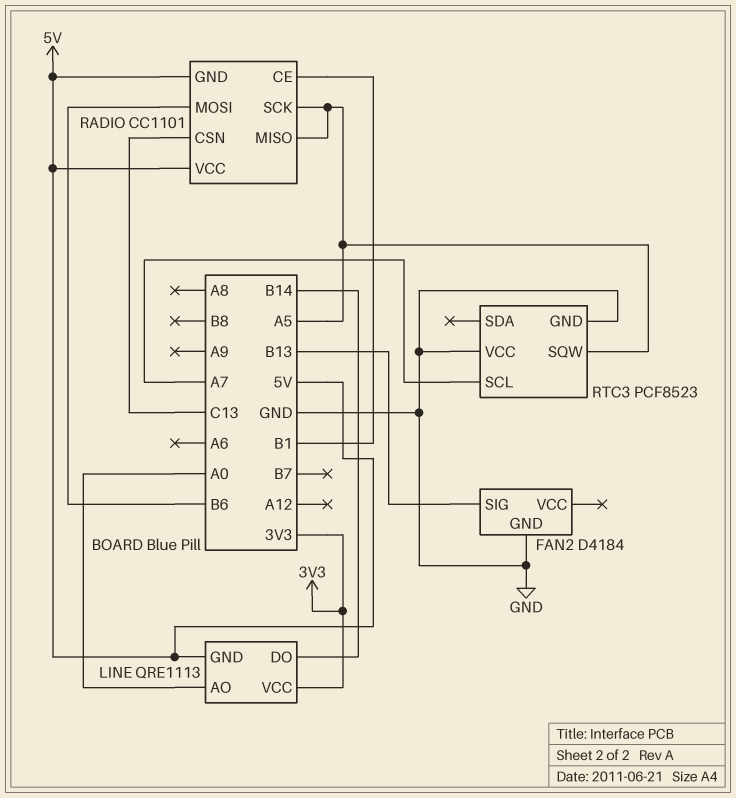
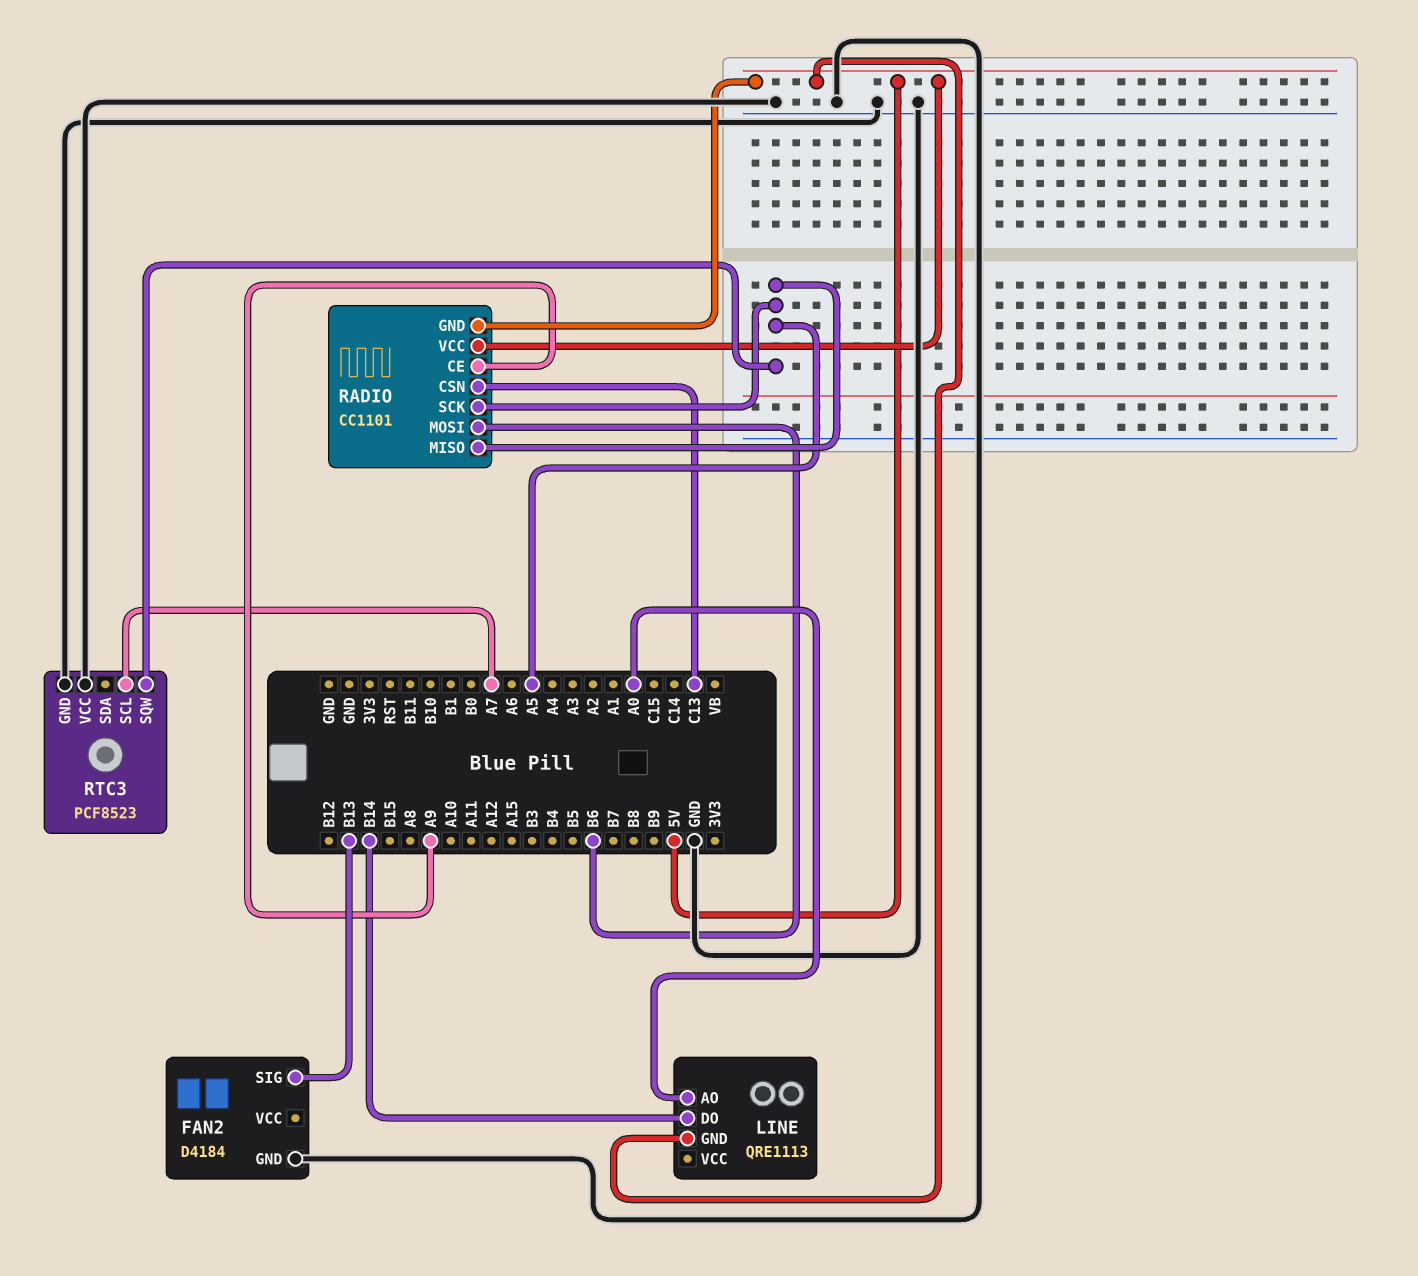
LINE pin VCC: 3V3 -> none
RADIO pin CE: B1 -> A9

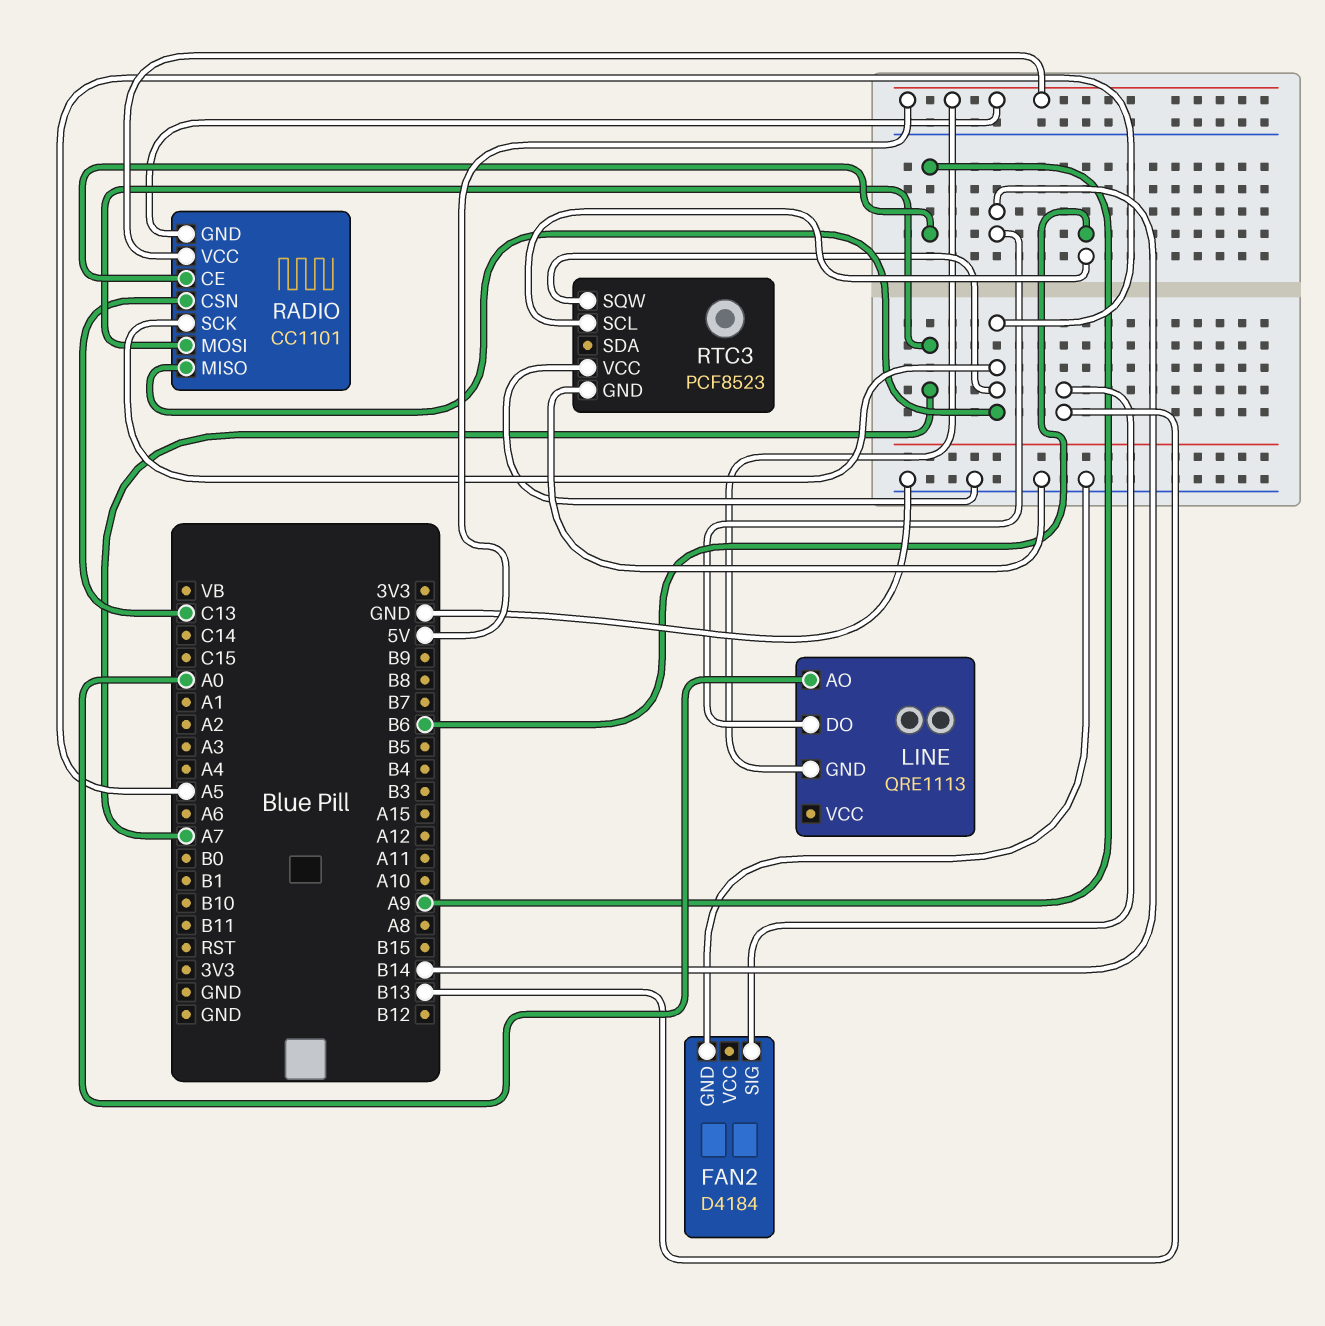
RADIO pin MOSI: B6 -> A7
RTC3 pin SCL: A7 -> B6

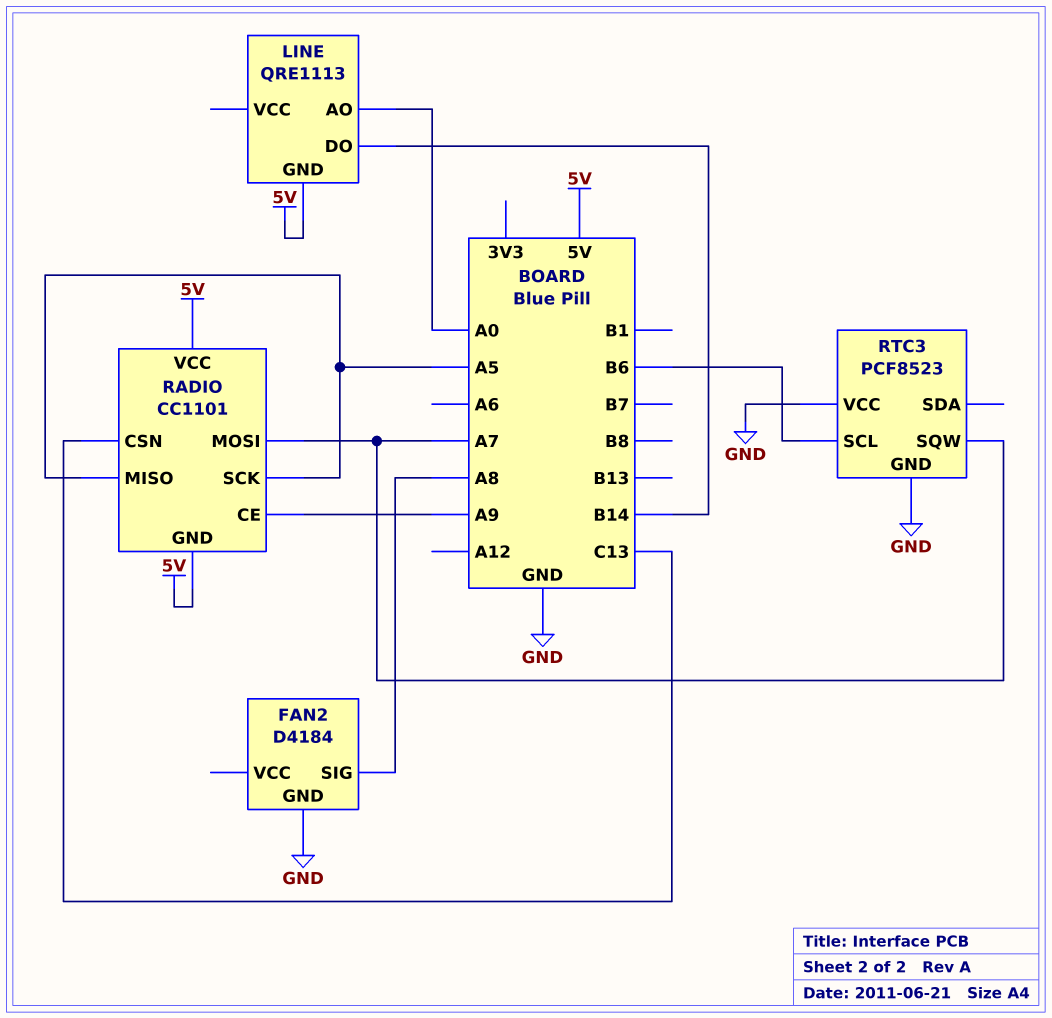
FAN2 pin SIG: B13 -> A8
RTC3 pin SQW: A5 -> A7

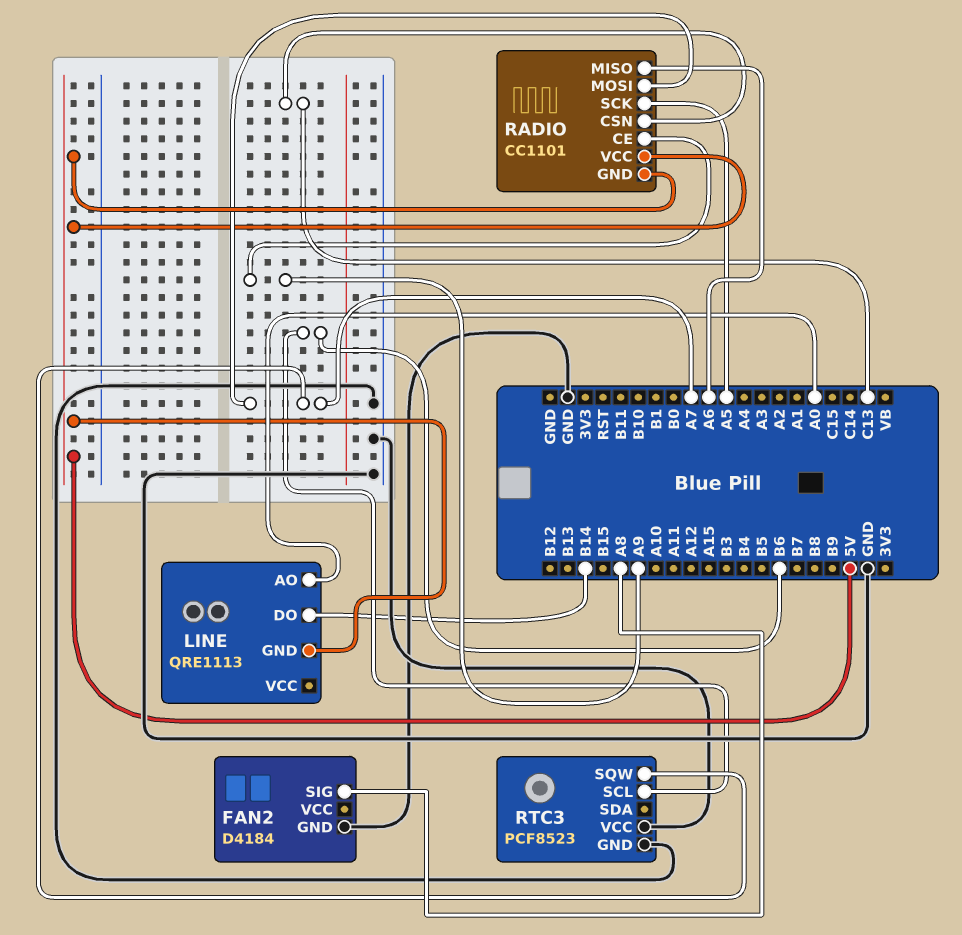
RADIO pin MISO: A5 -> A6

